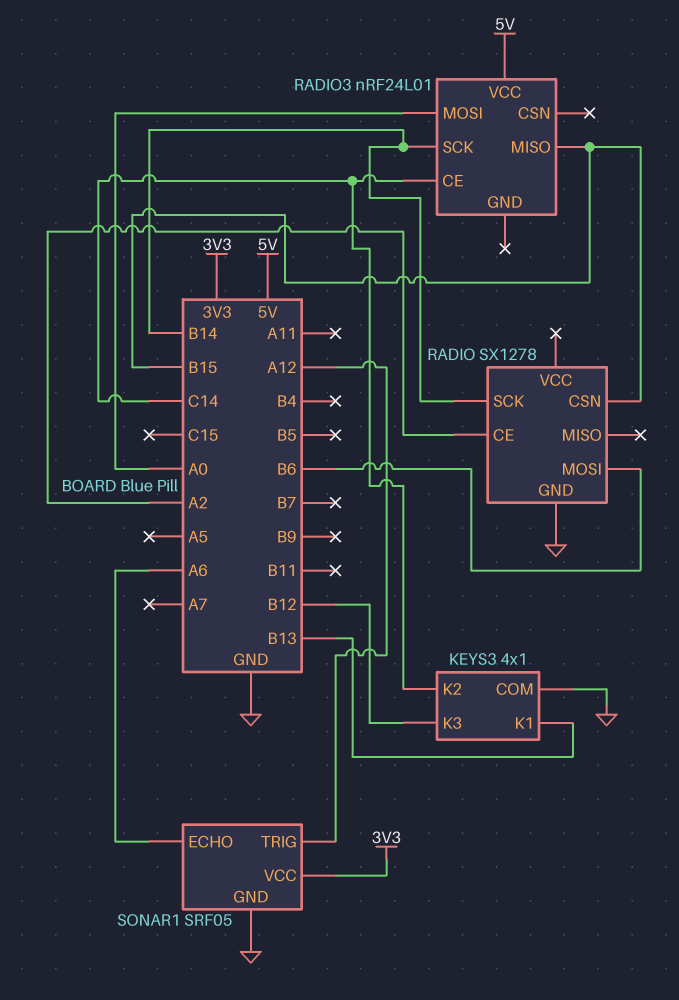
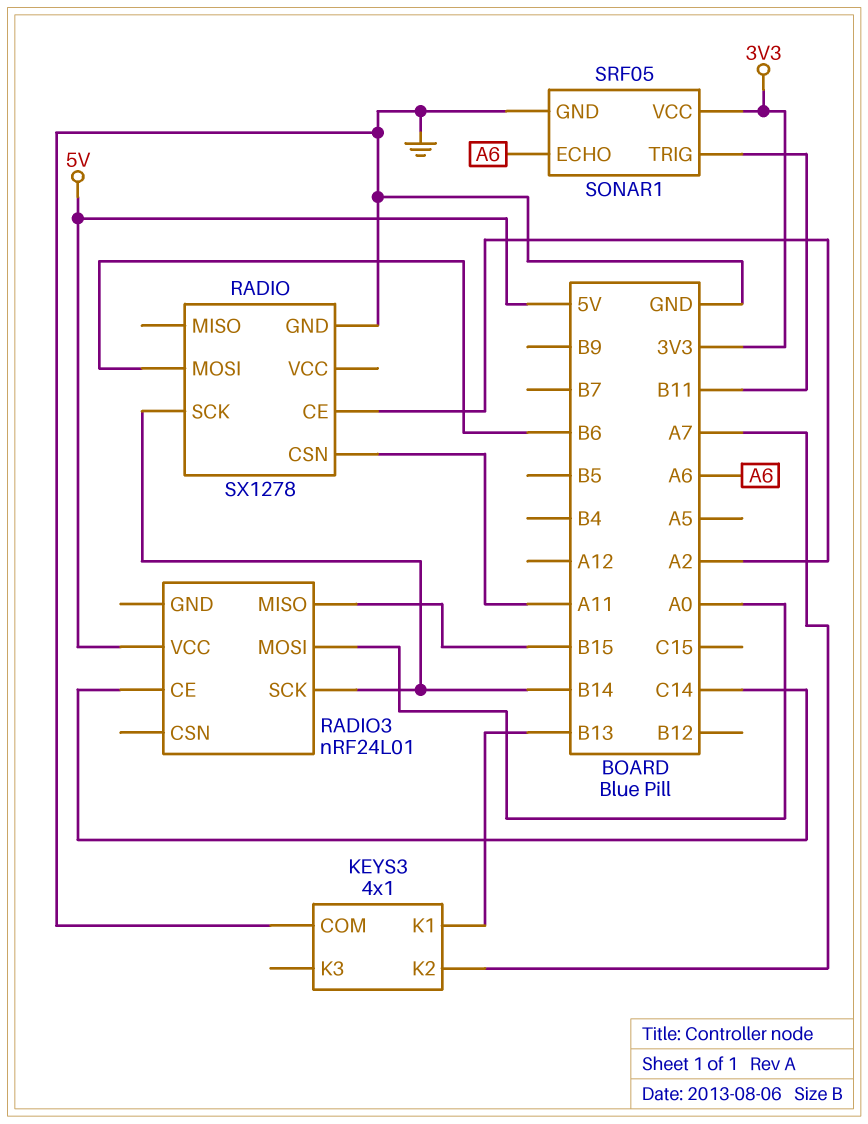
KEYS3 pin K2: C14 -> A7
KEYS3 pin K3: B12 -> none
RADIO pin CSN: B15 -> A11
SONAR1 pin TRIG: A12 -> B11

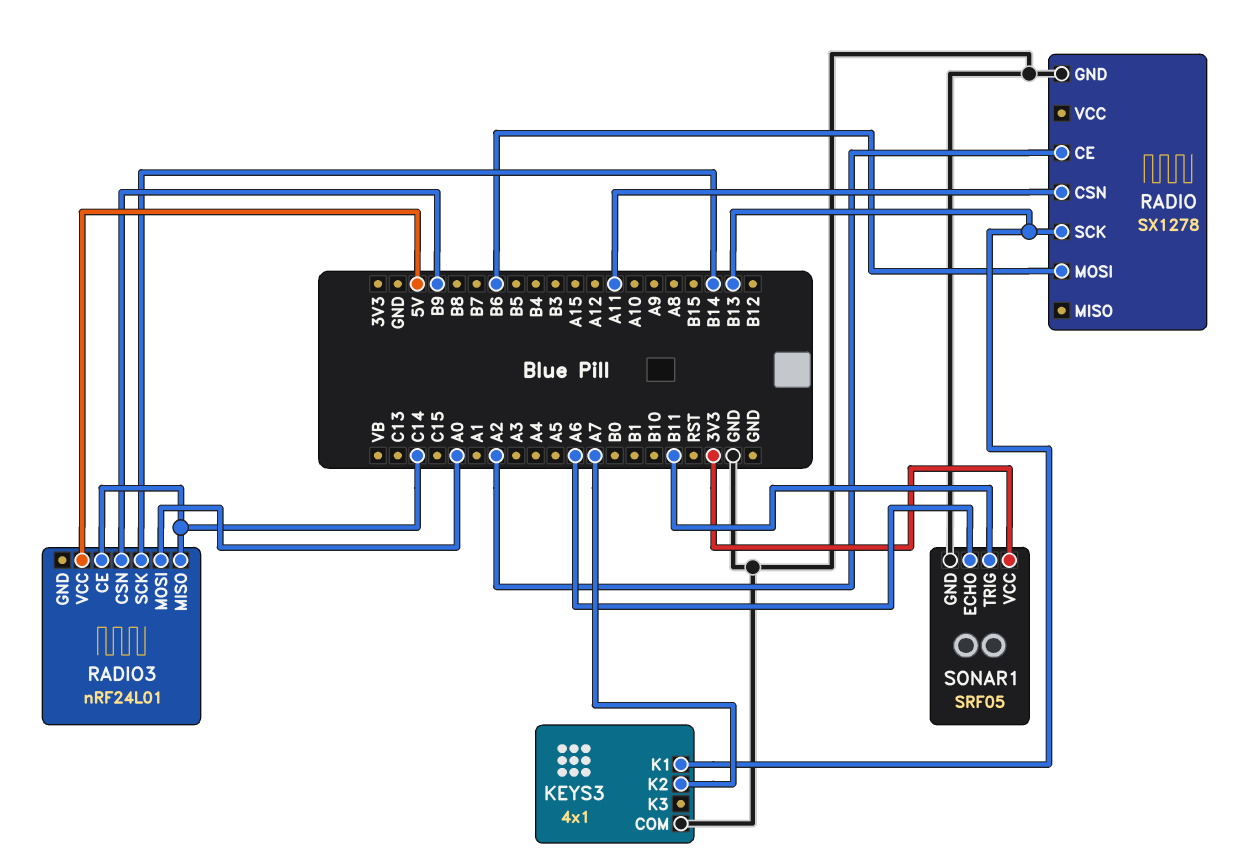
RADIO pin SCK: B14 -> B13
RADIO3 pin CSN: none -> B9
RADIO3 pin MISO: B15 -> C14

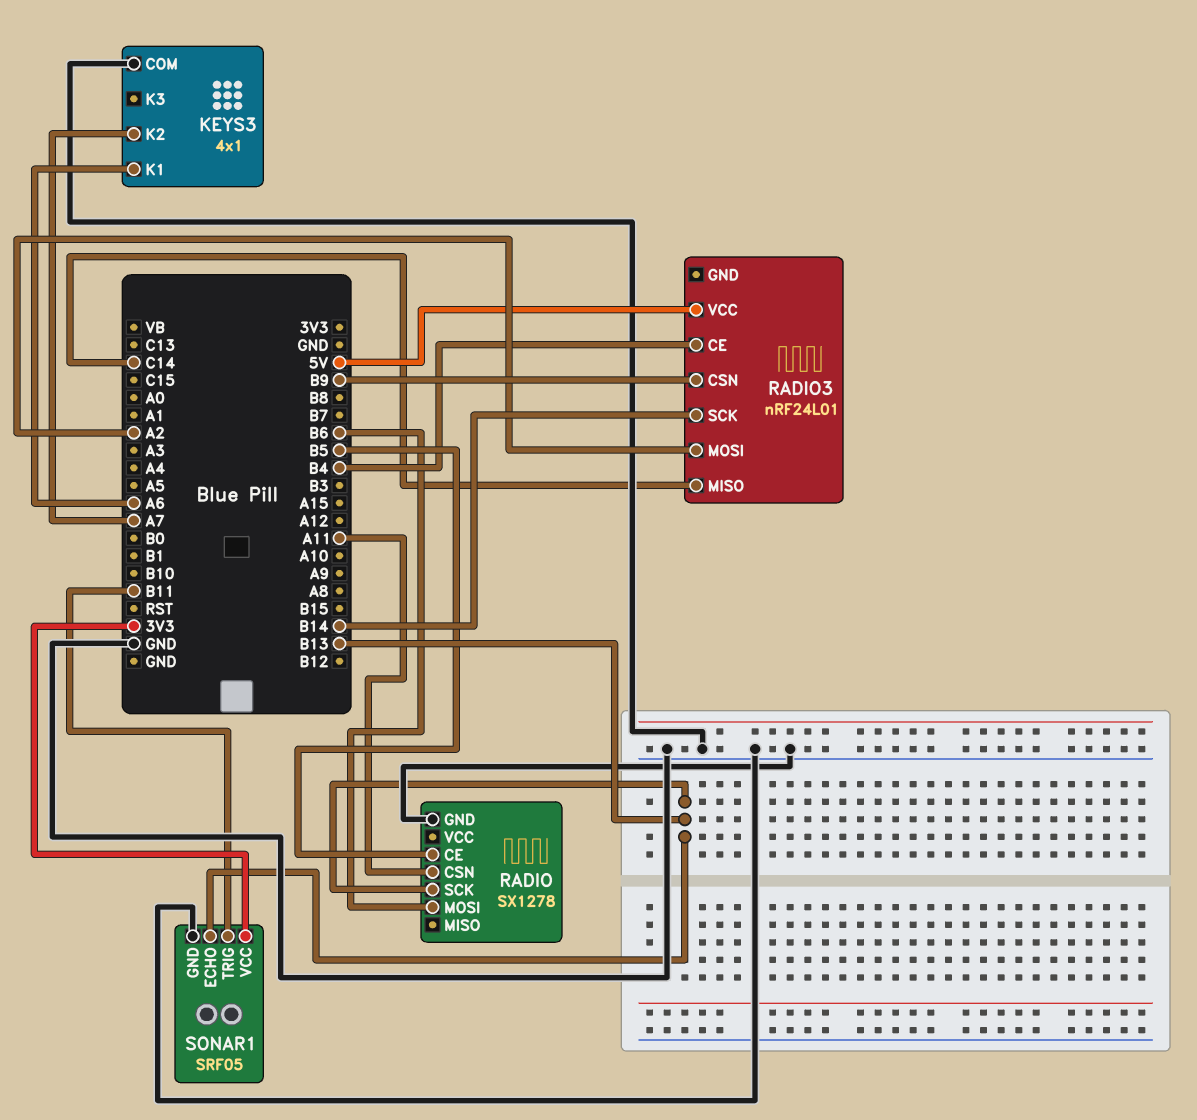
KEYS3 pin K1: B13 -> A6
RADIO pin CE: A2 -> B5
RADIO3 pin CE: C14 -> B4
RADIO3 pin MOSI: A0 -> A2
SONAR1 pin ECHO: A6 -> B13

